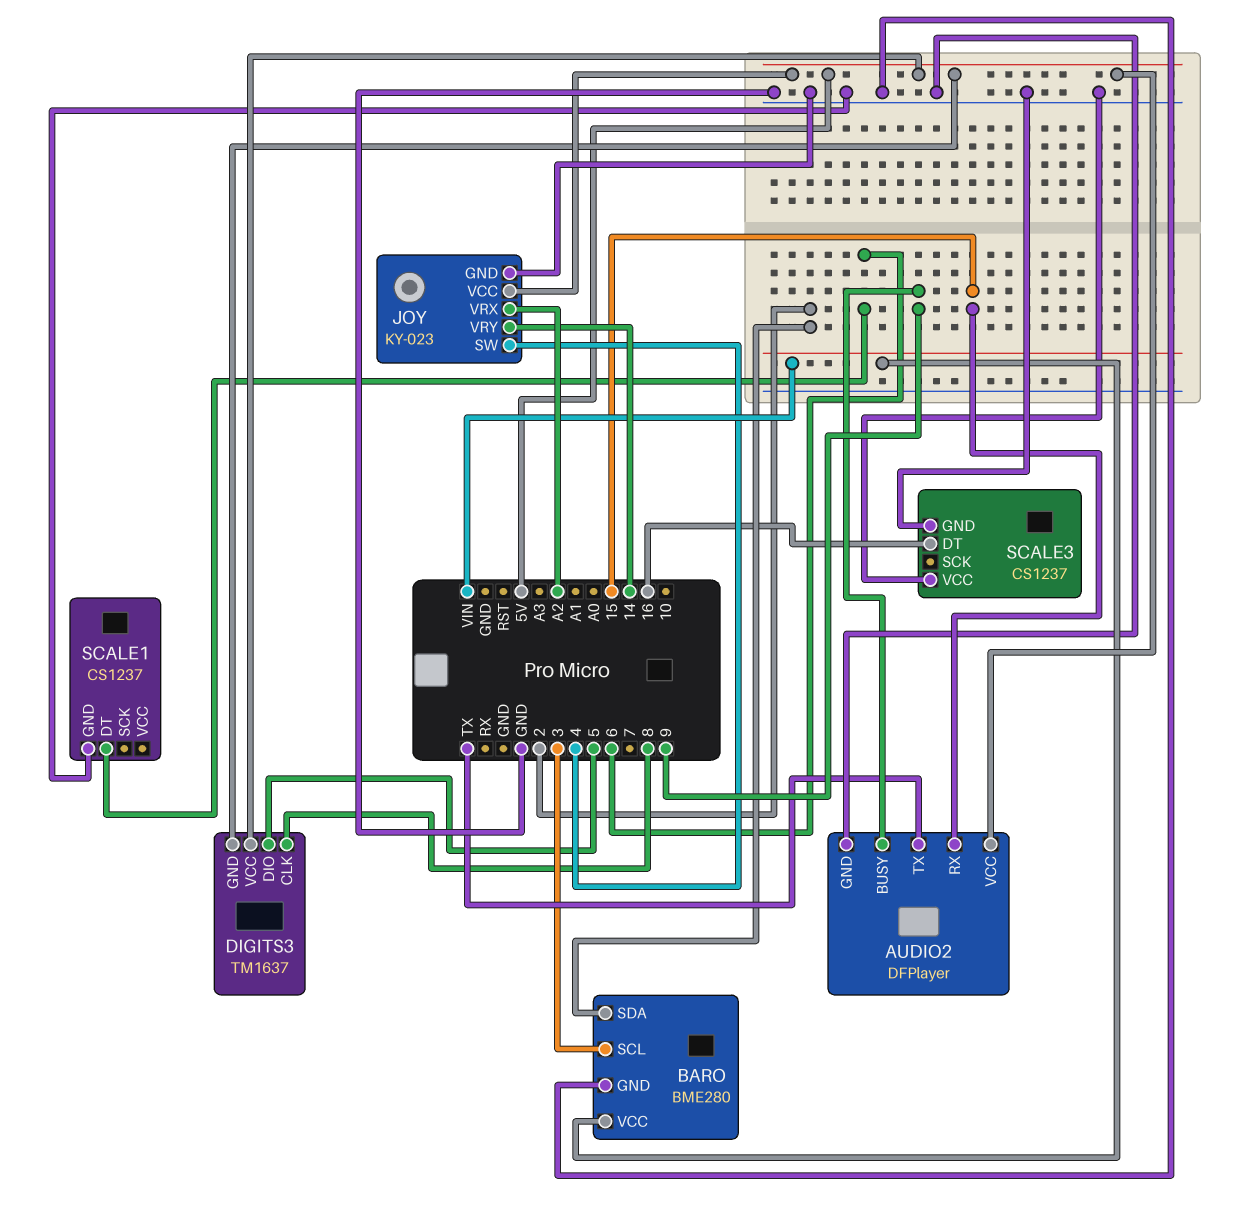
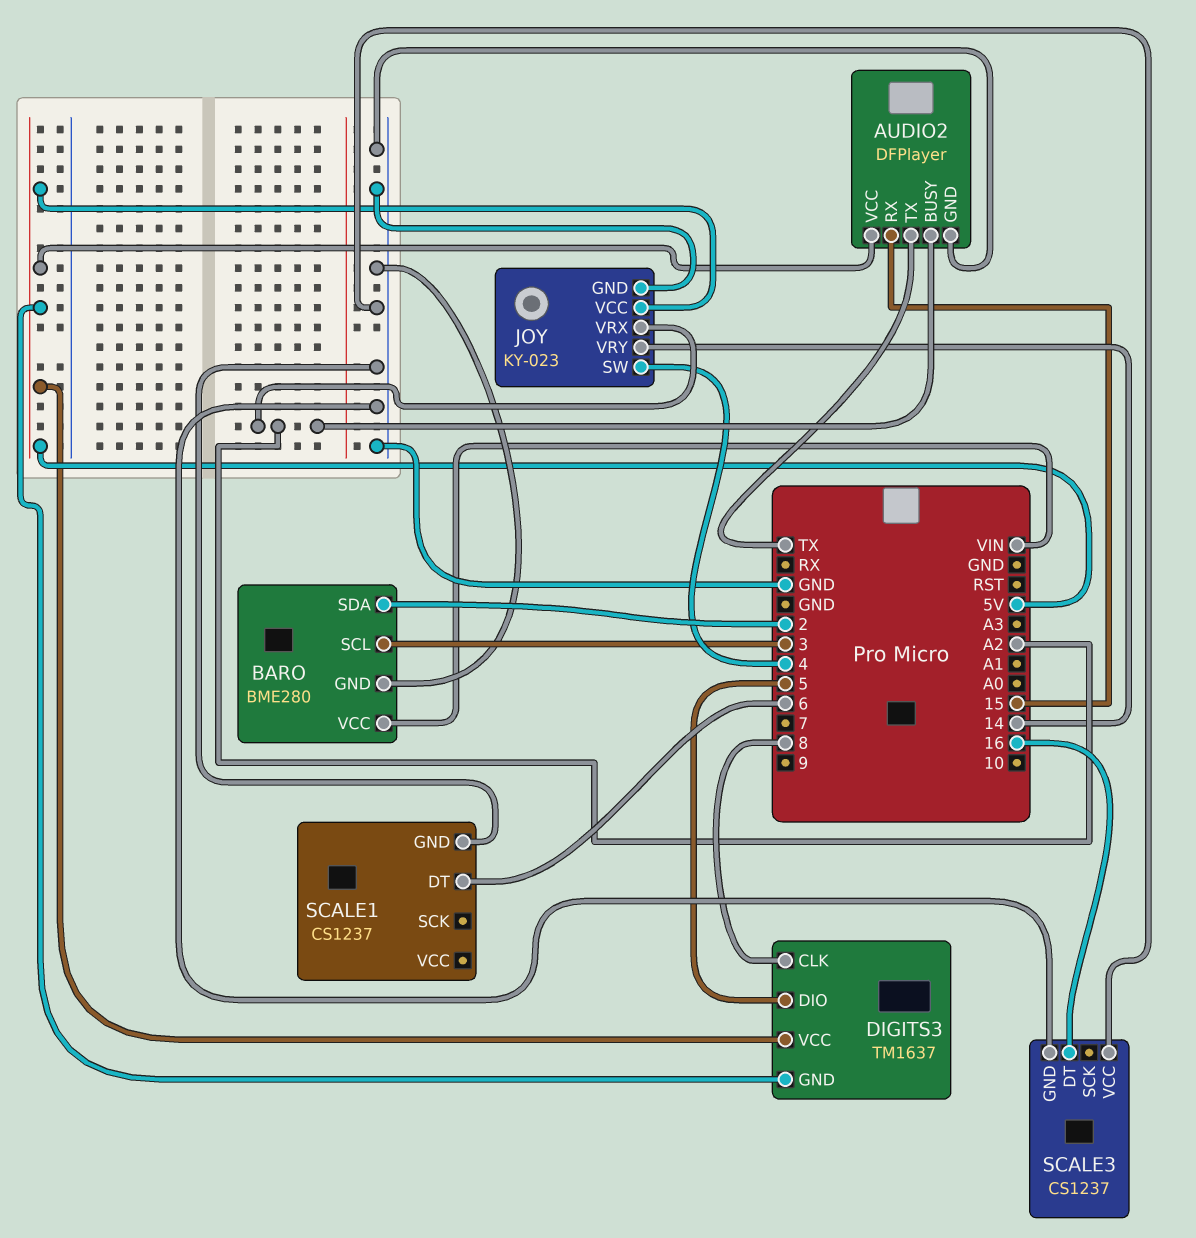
AUDIO2 pin BUSY: 9 -> A2

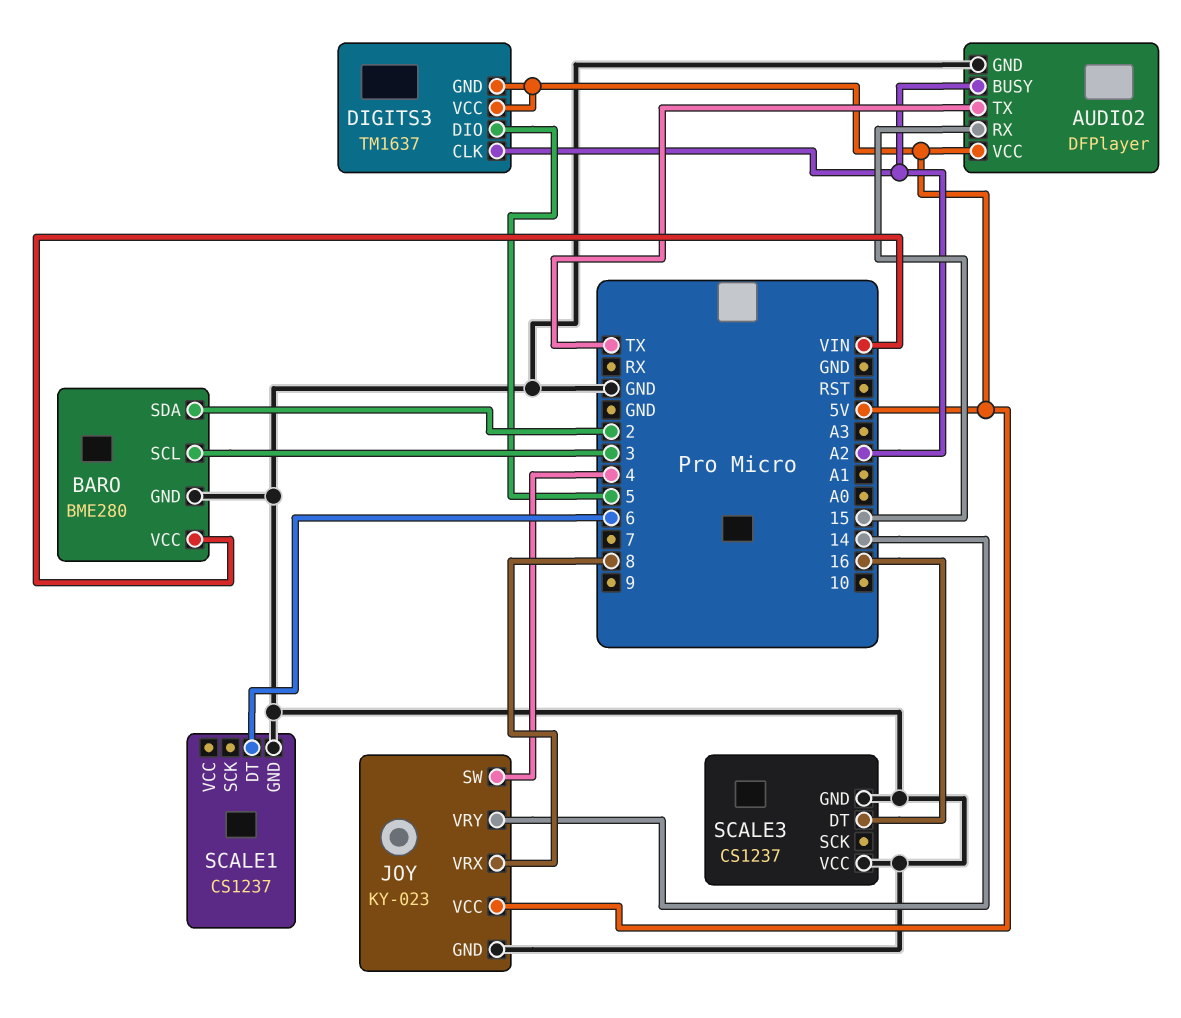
DIGITS3 pin CLK: 8 -> A2
JOY pin VRX: A2 -> 8

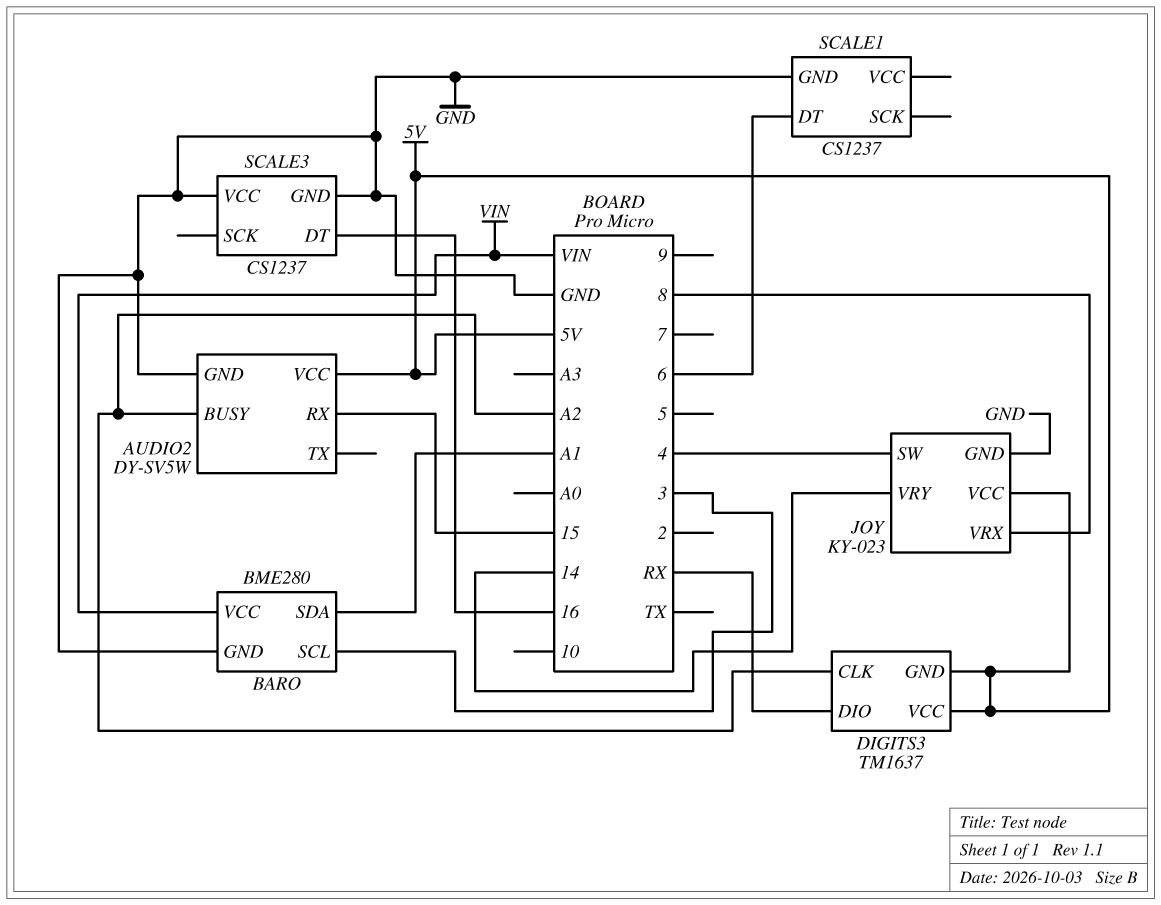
AUDIO2: DFPlayer -> DY-SV5W
AUDIO2 pin TX: TX -> none
BARO pin SDA: 2 -> A1
DIGITS3 pin DIO: 5 -> RX

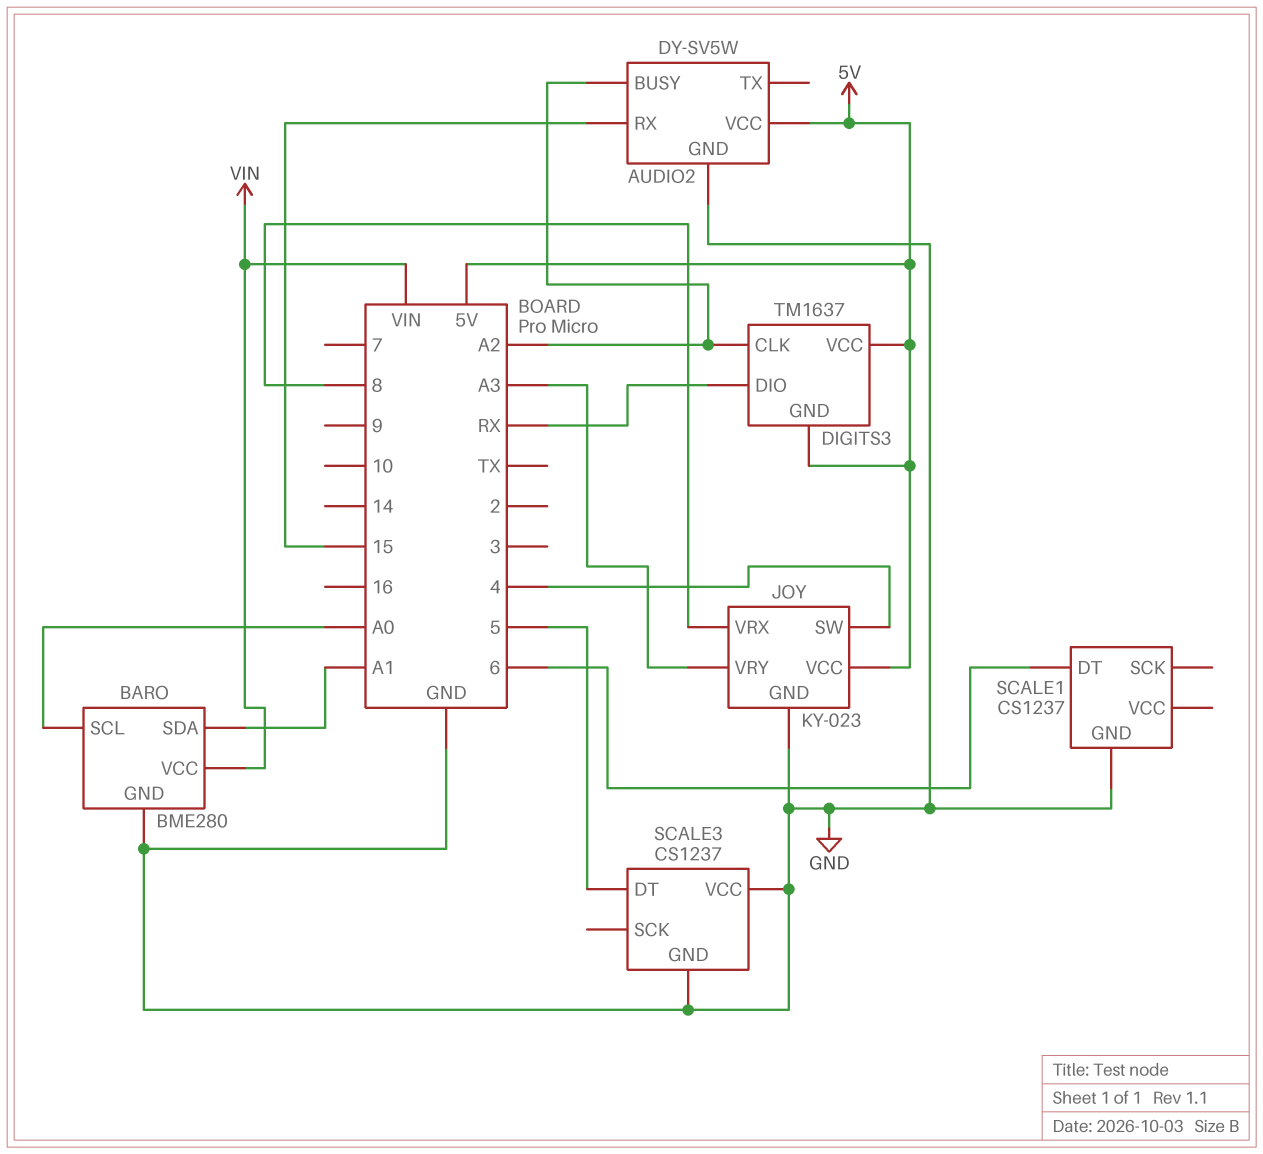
BARO pin SCL: 3 -> A0
JOY pin VRY: 14 -> A3
SCALE3 pin DT: 16 -> 5

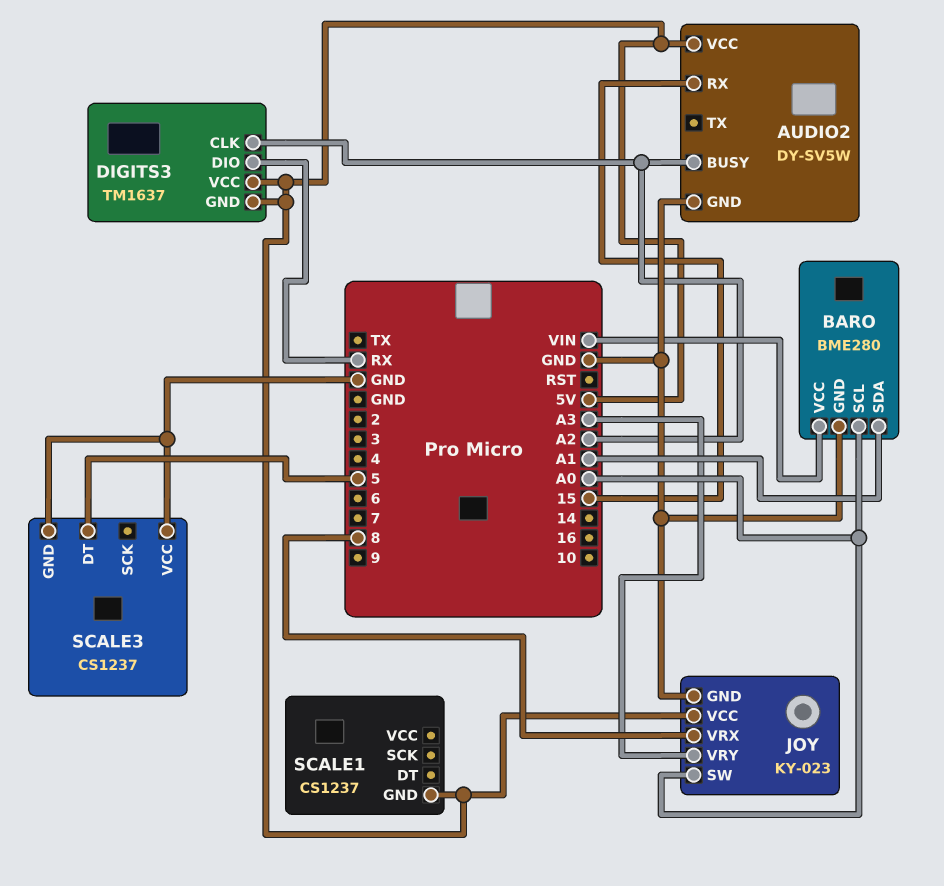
JOY pin SW: 4 -> A0
SCALE1 pin DT: 6 -> none
SCALE1 pin GND: GND -> 5V

